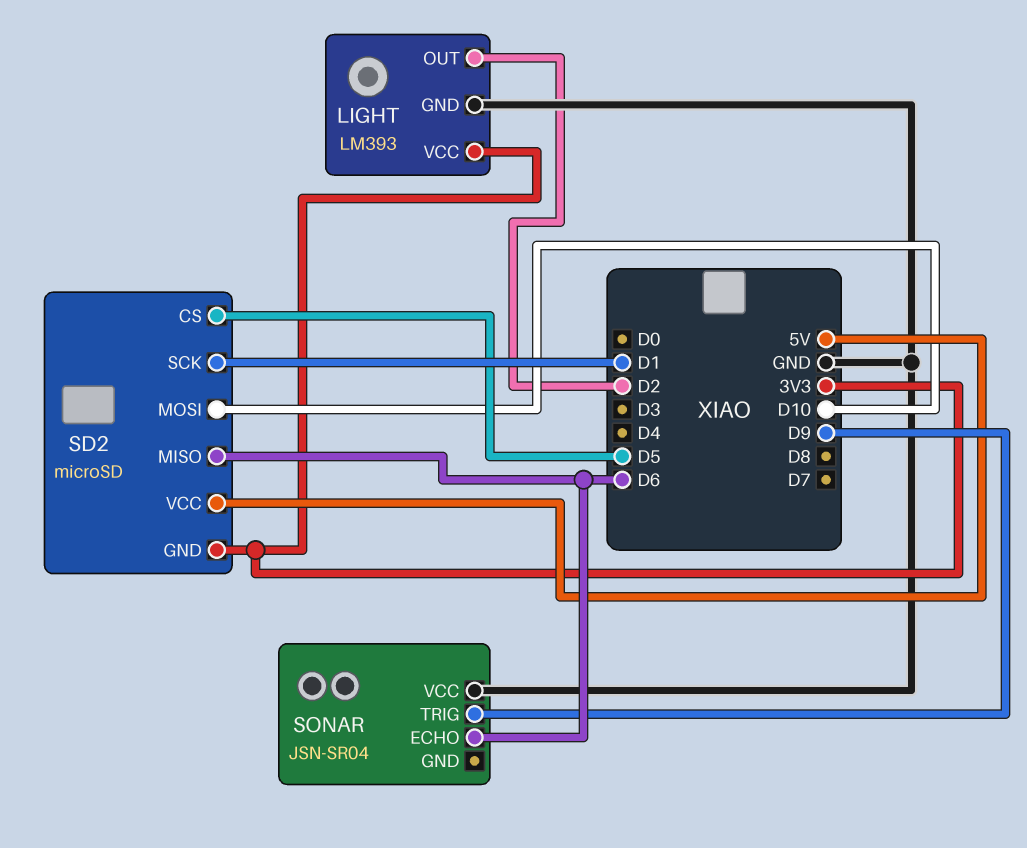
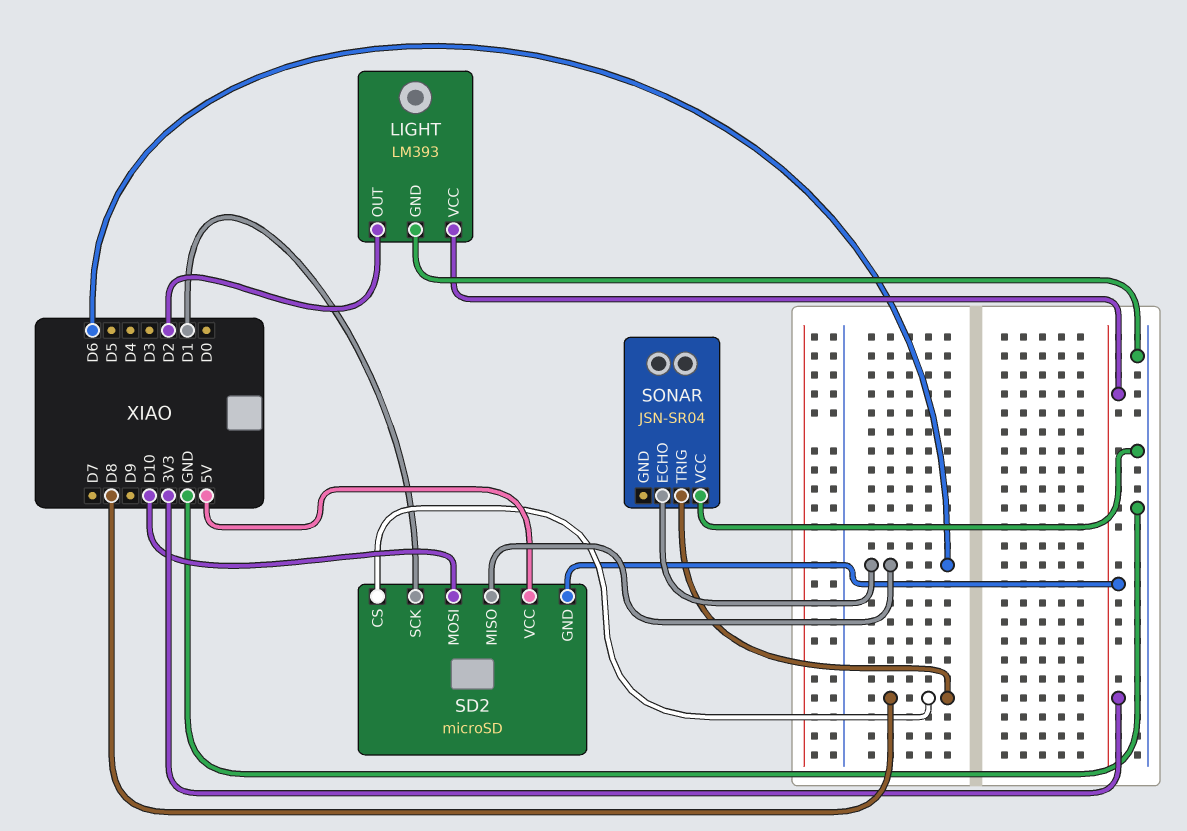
SD2 pin CS: D5 -> D8
SONAR pin TRIG: D9 -> D8

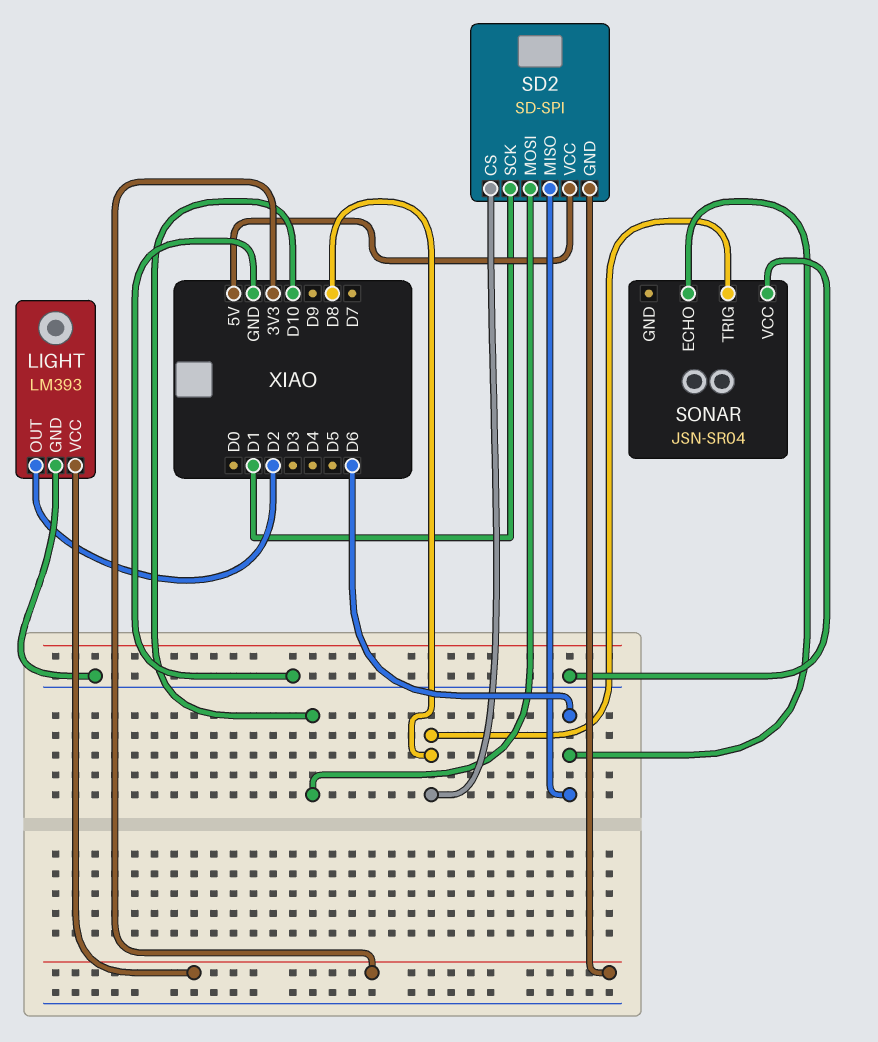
SD2: microSD -> SD-SPI

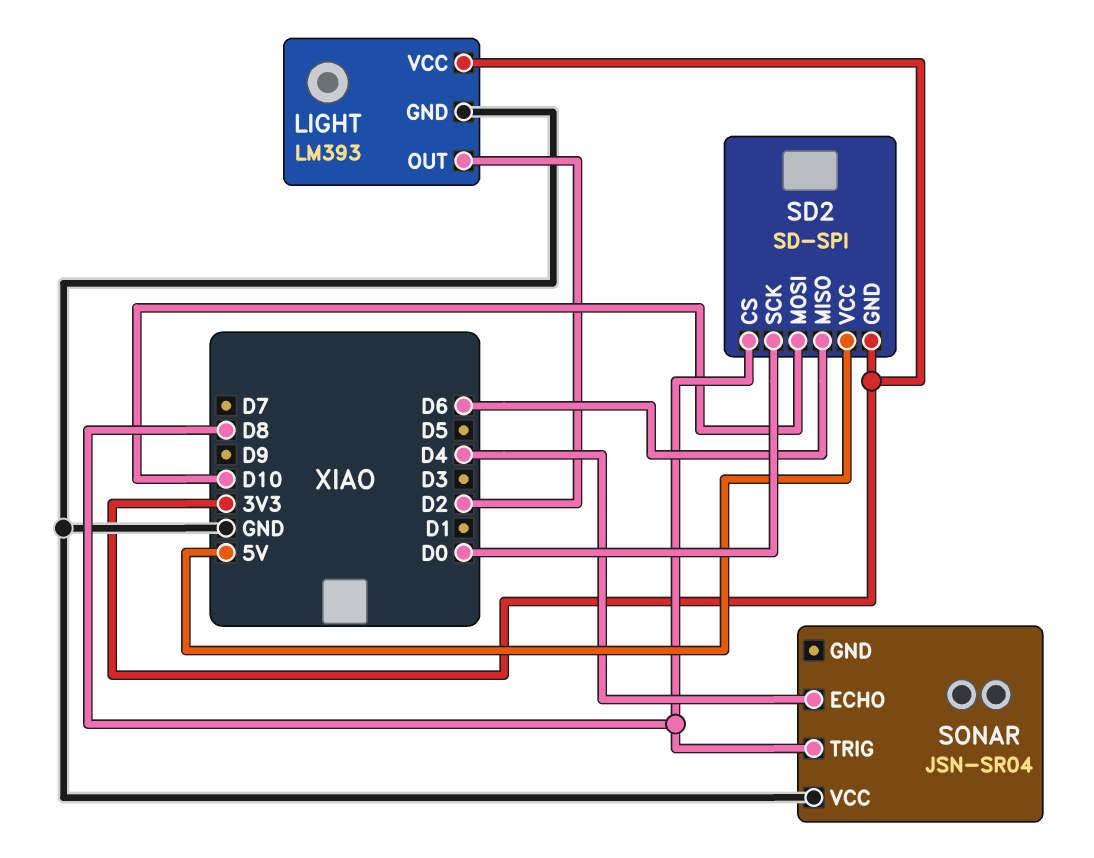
SD2 pin SCK: D1 -> D0
SONAR pin ECHO: D6 -> D4

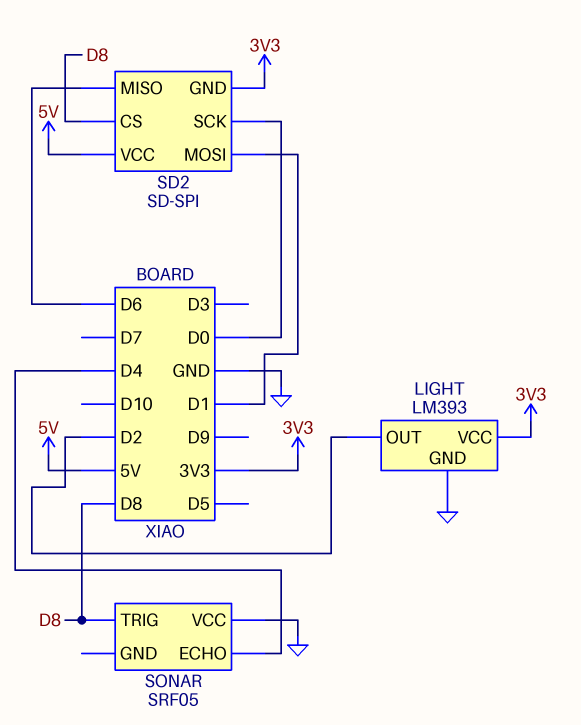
SD2 pin MOSI: D10 -> D1
SONAR: JSN-SR04 -> SRF05

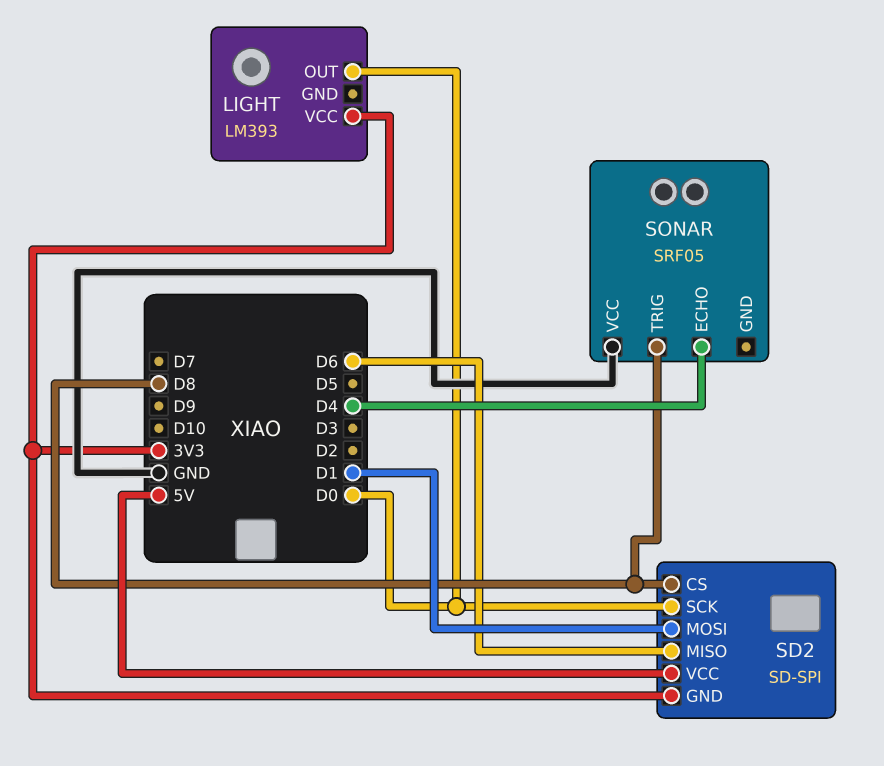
LIGHT pin GND: GND -> none
LIGHT pin OUT: D2 -> D0

